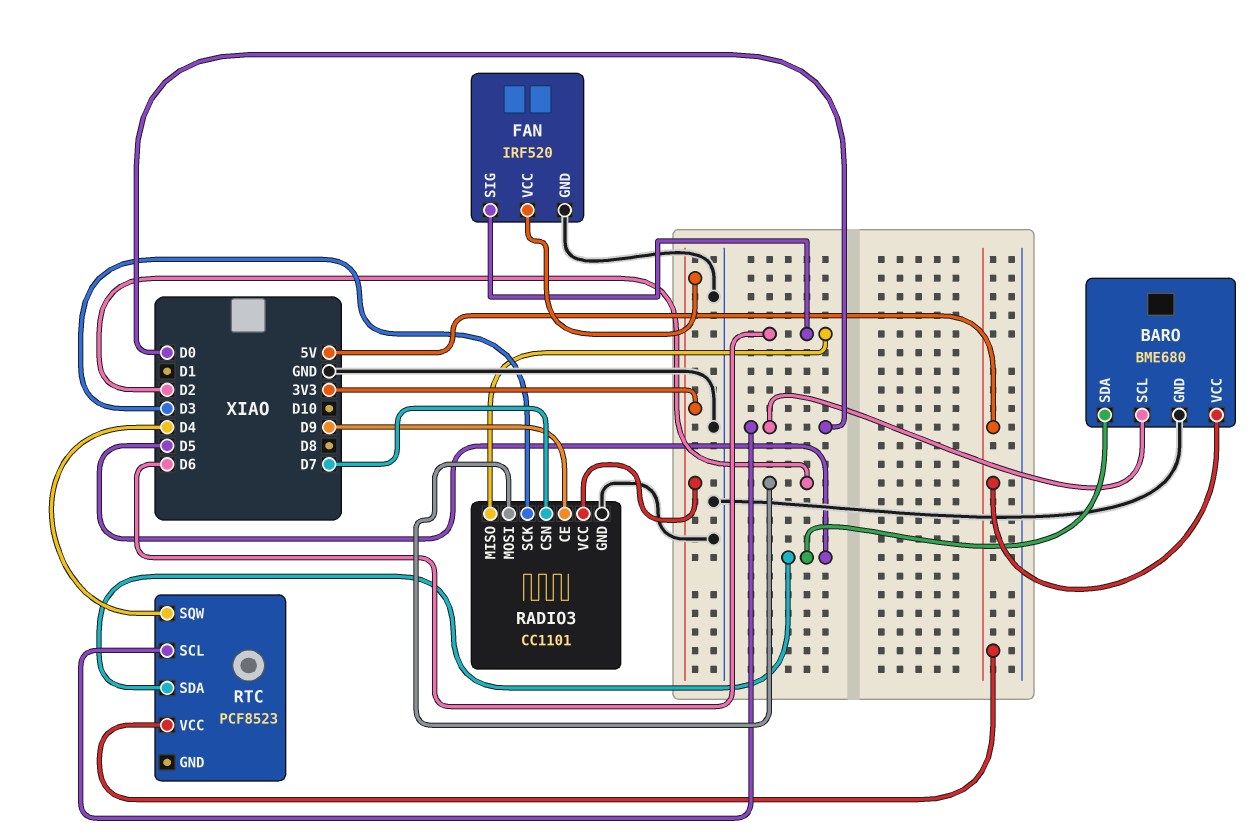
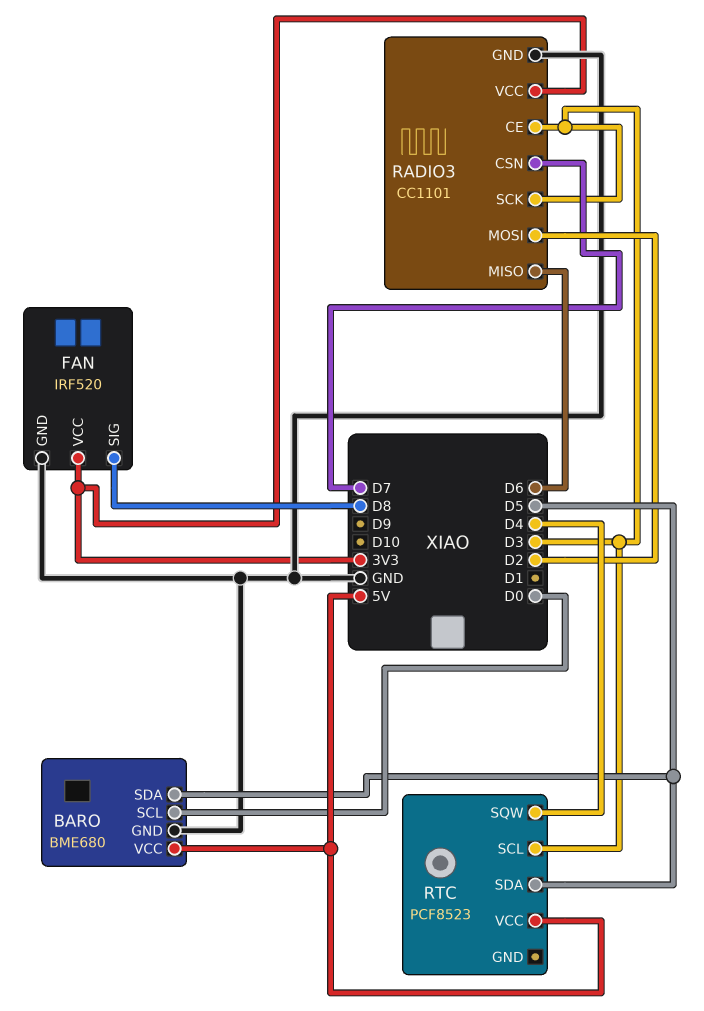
FAN pin SIG: D6 -> D8
RADIO3 pin CE: D9 -> D3
RTC pin SCL: D0 -> D3

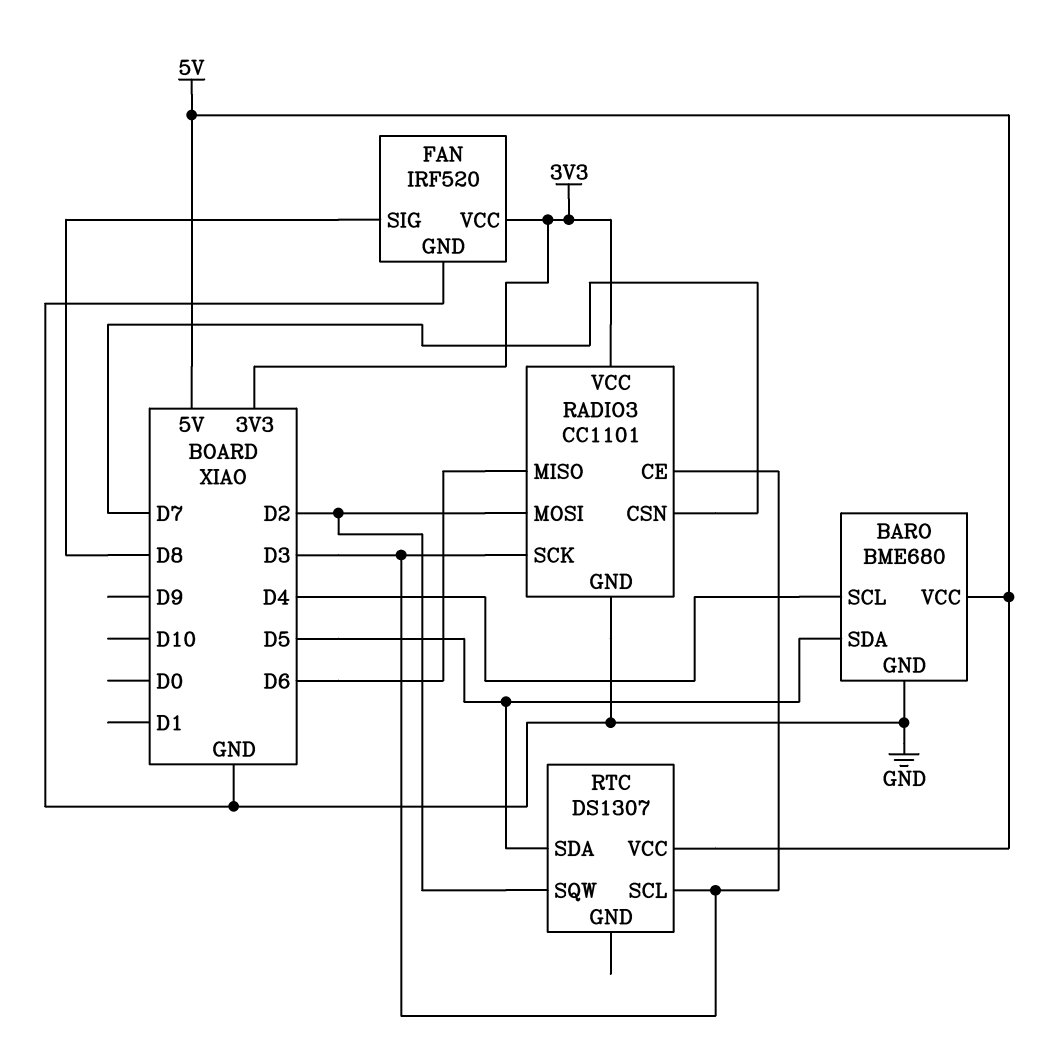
BARO pin SCL: D0 -> D4
RTC: PCF8523 -> DS1307
RTC pin SQW: D4 -> D2

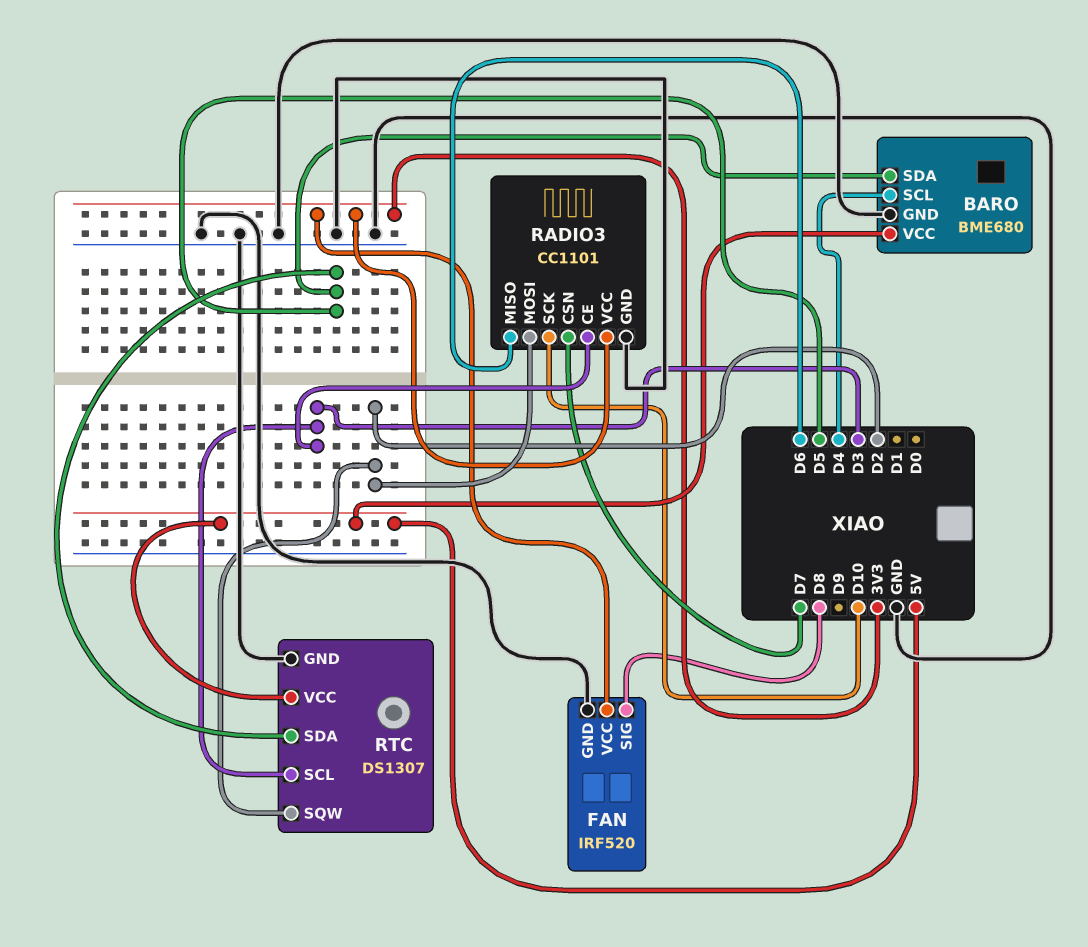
RADIO3 pin SCK: D3 -> D10
RTC pin GND: none -> GND

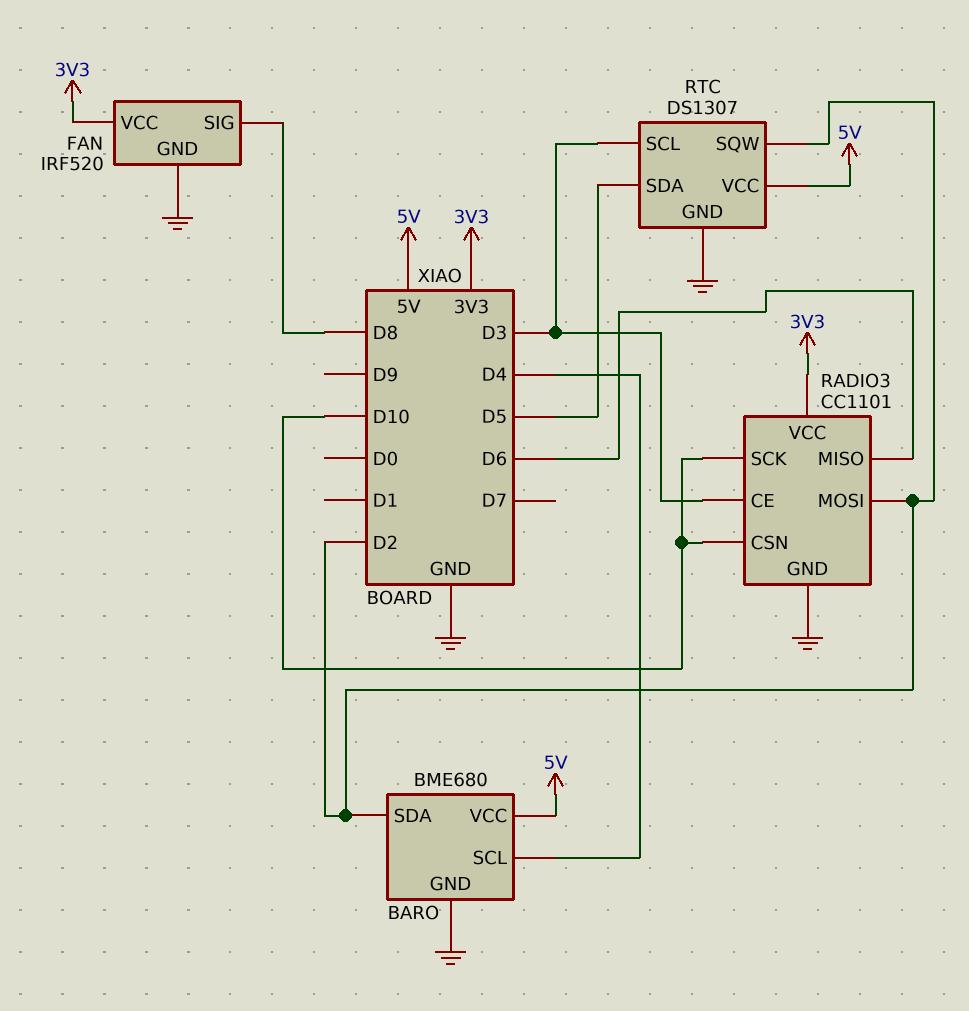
BARO pin SDA: D5 -> D2
RADIO3 pin CSN: D7 -> D10

